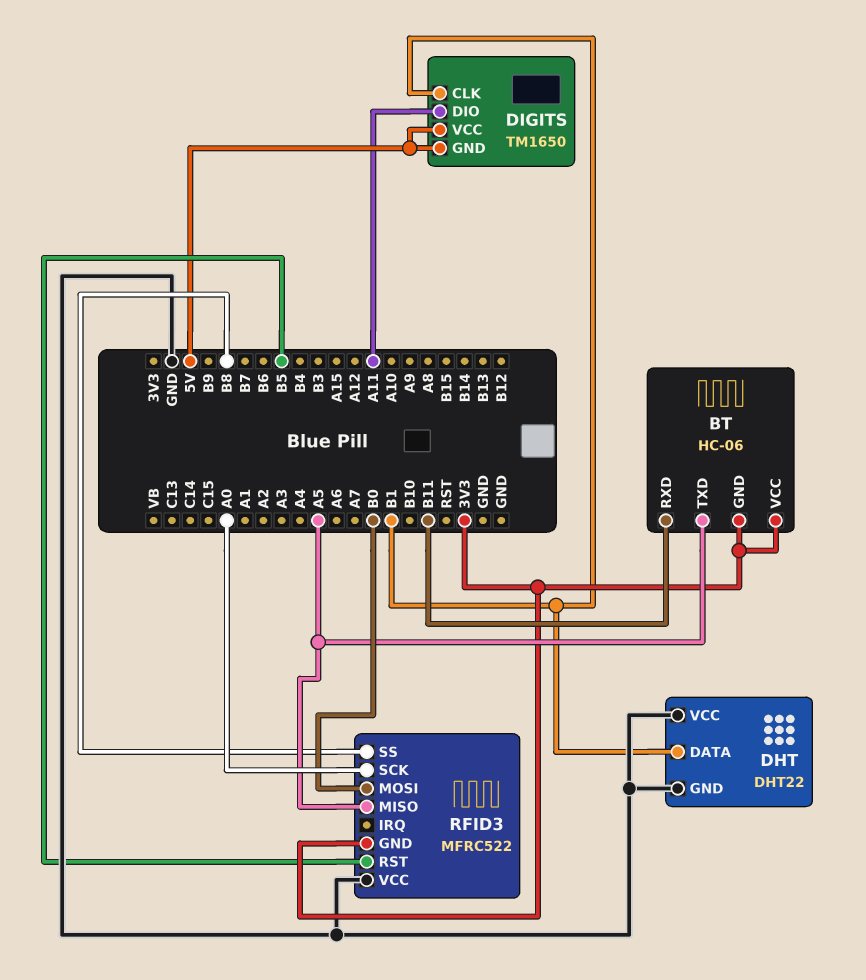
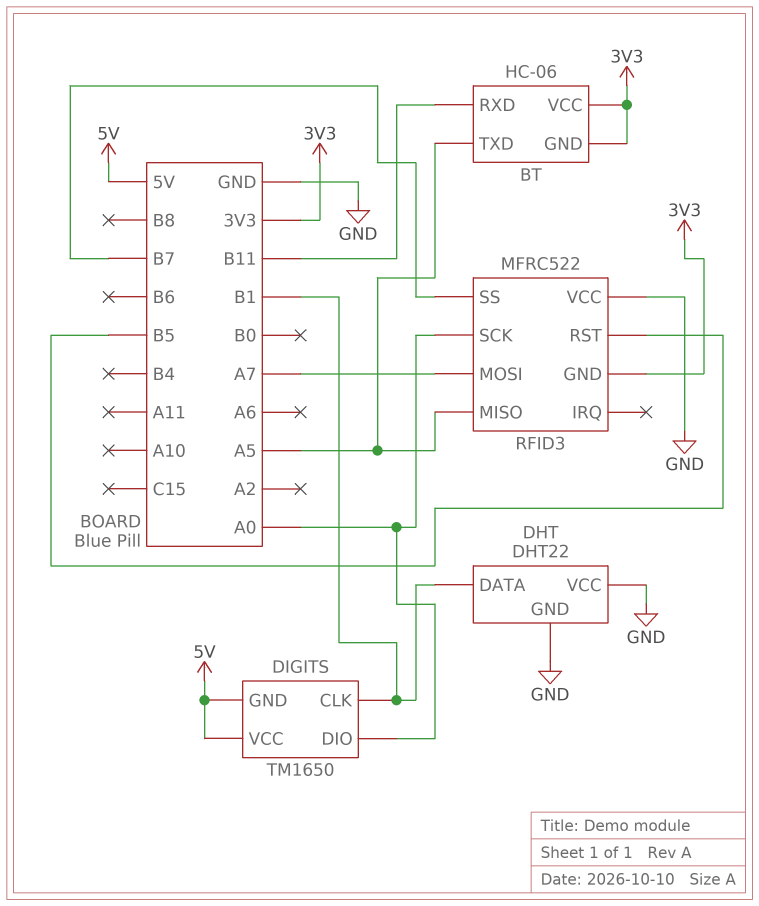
DIGITS pin DIO: A11 -> A0
RFID3 pin MOSI: B0 -> A7
RFID3 pin SS: B8 -> B7

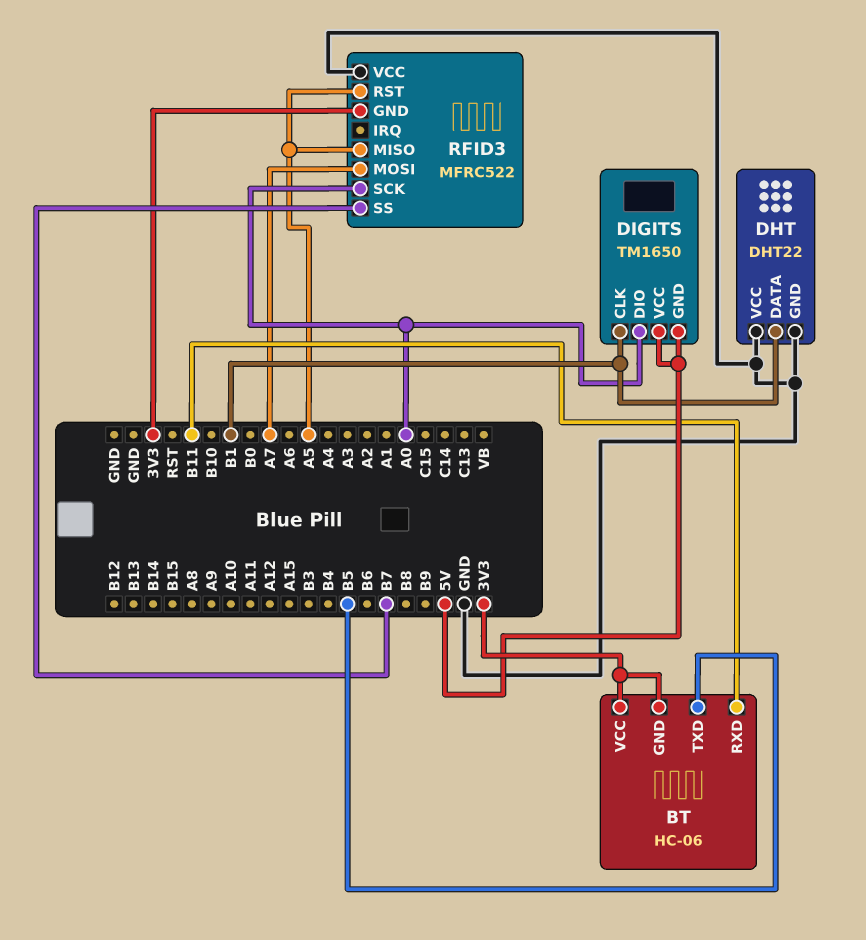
BT pin TXD: A5 -> B5
RFID3 pin RST: B5 -> A5

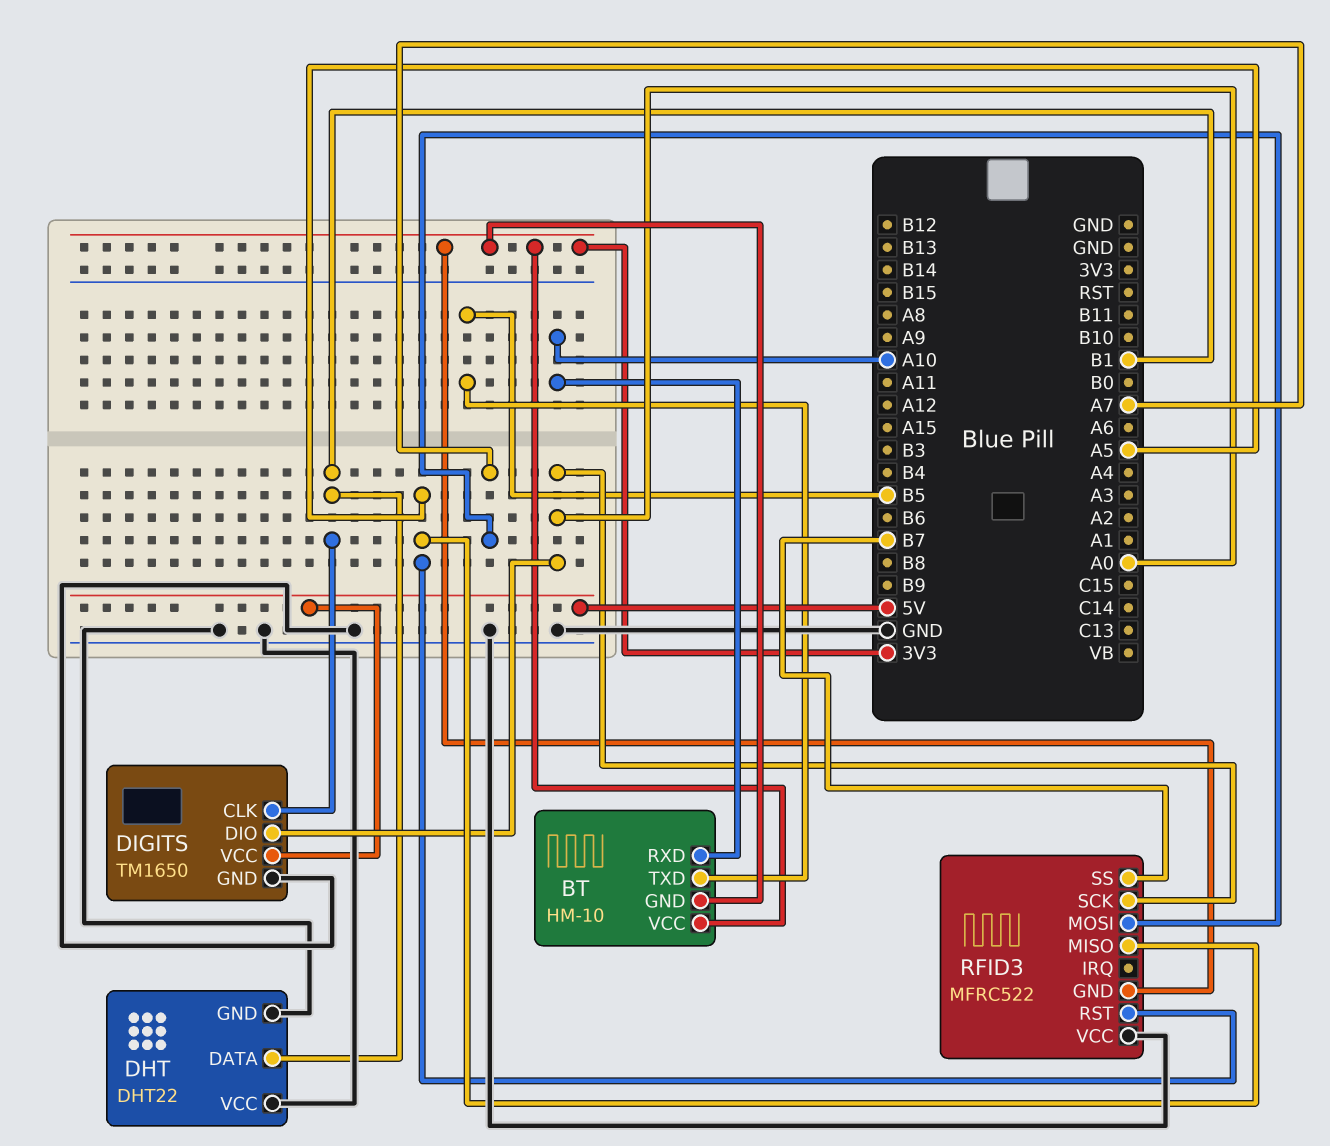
BT: HC-06 -> HM-10
BT pin RXD: B11 -> A10
DIGITS pin GND: 5V -> GND

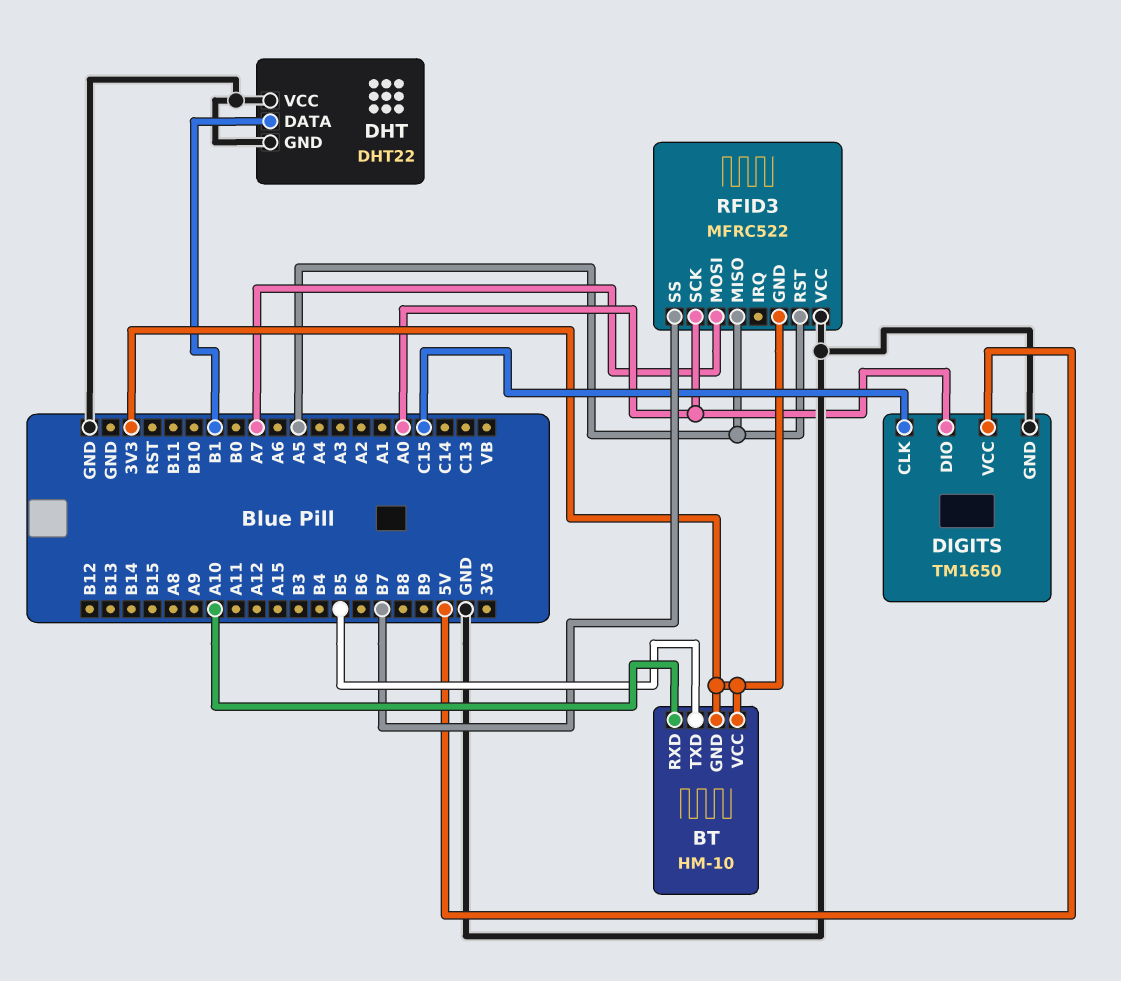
DIGITS pin CLK: B1 -> C15

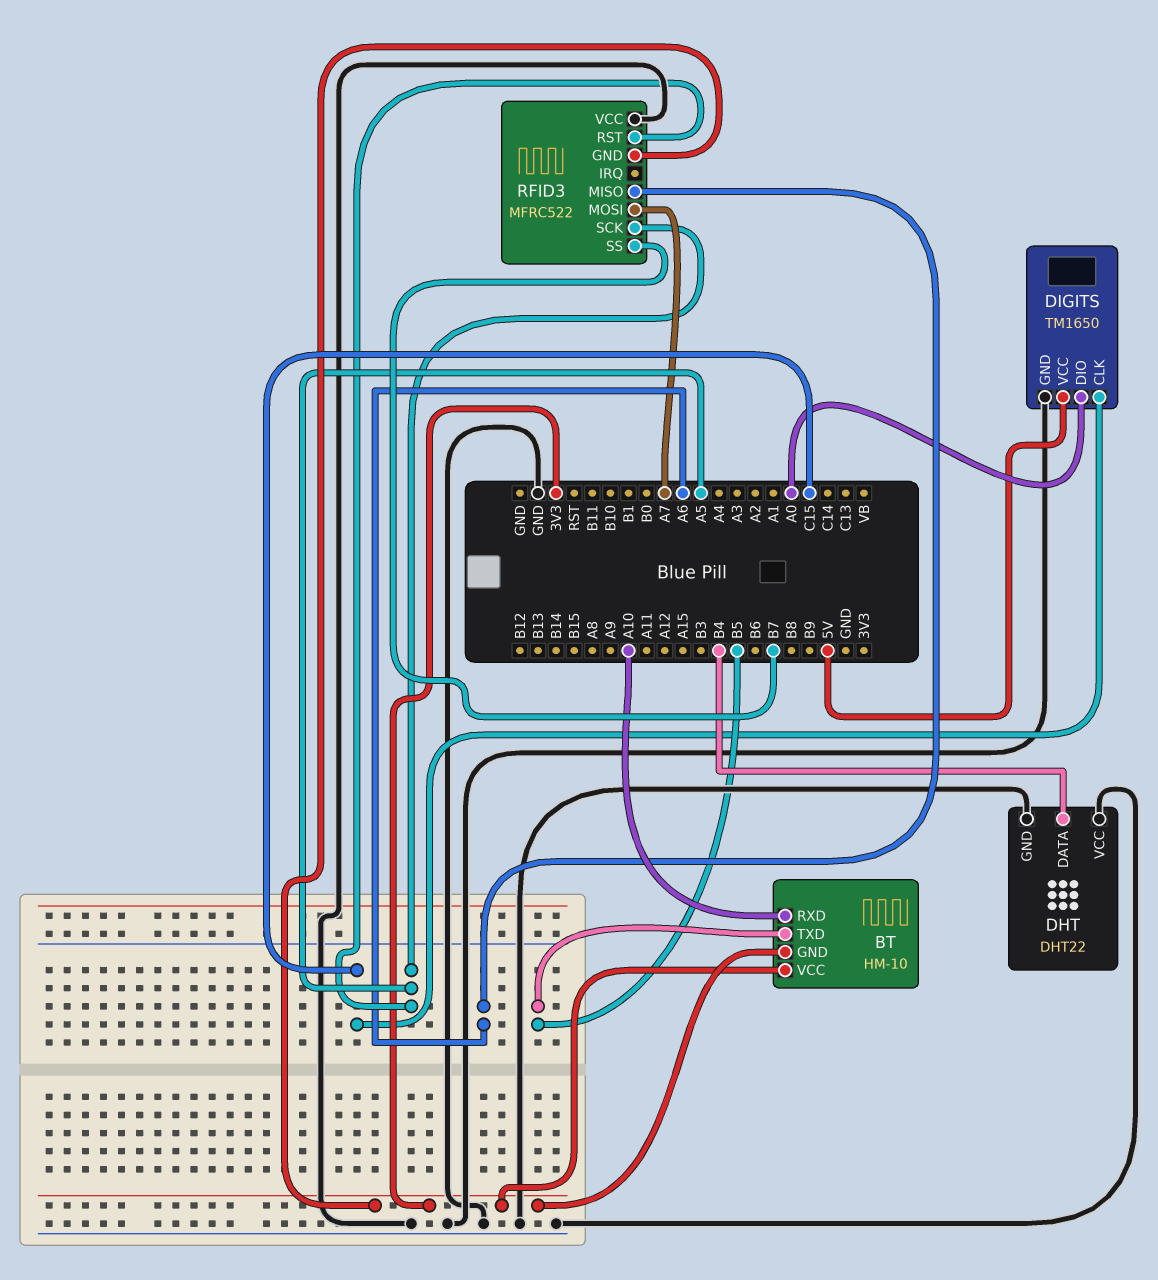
DHT pin DATA: B1 -> B4
RFID3 pin MISO: A5 -> A6
RFID3 pin SCK: A0 -> A5

